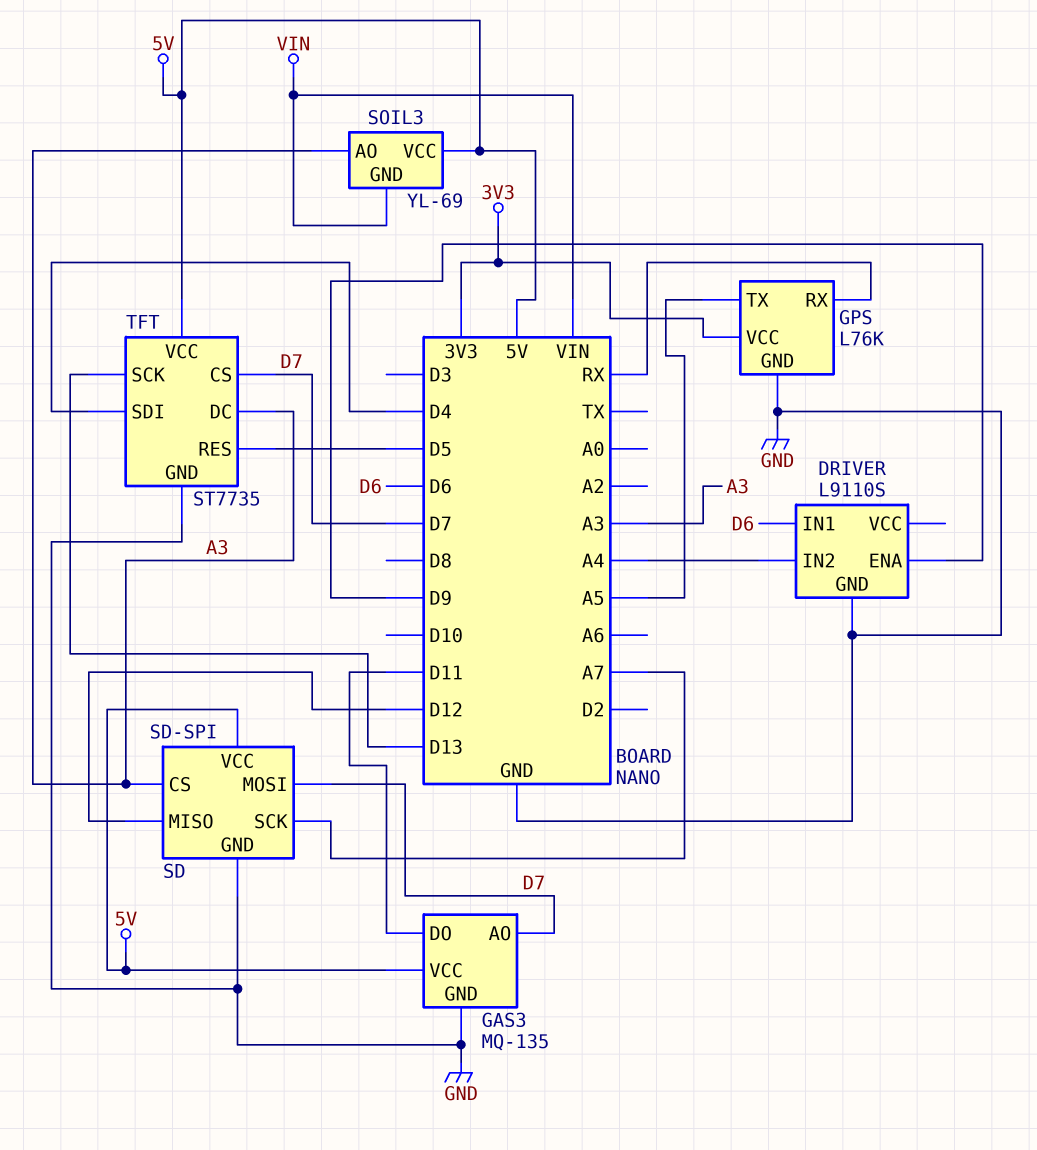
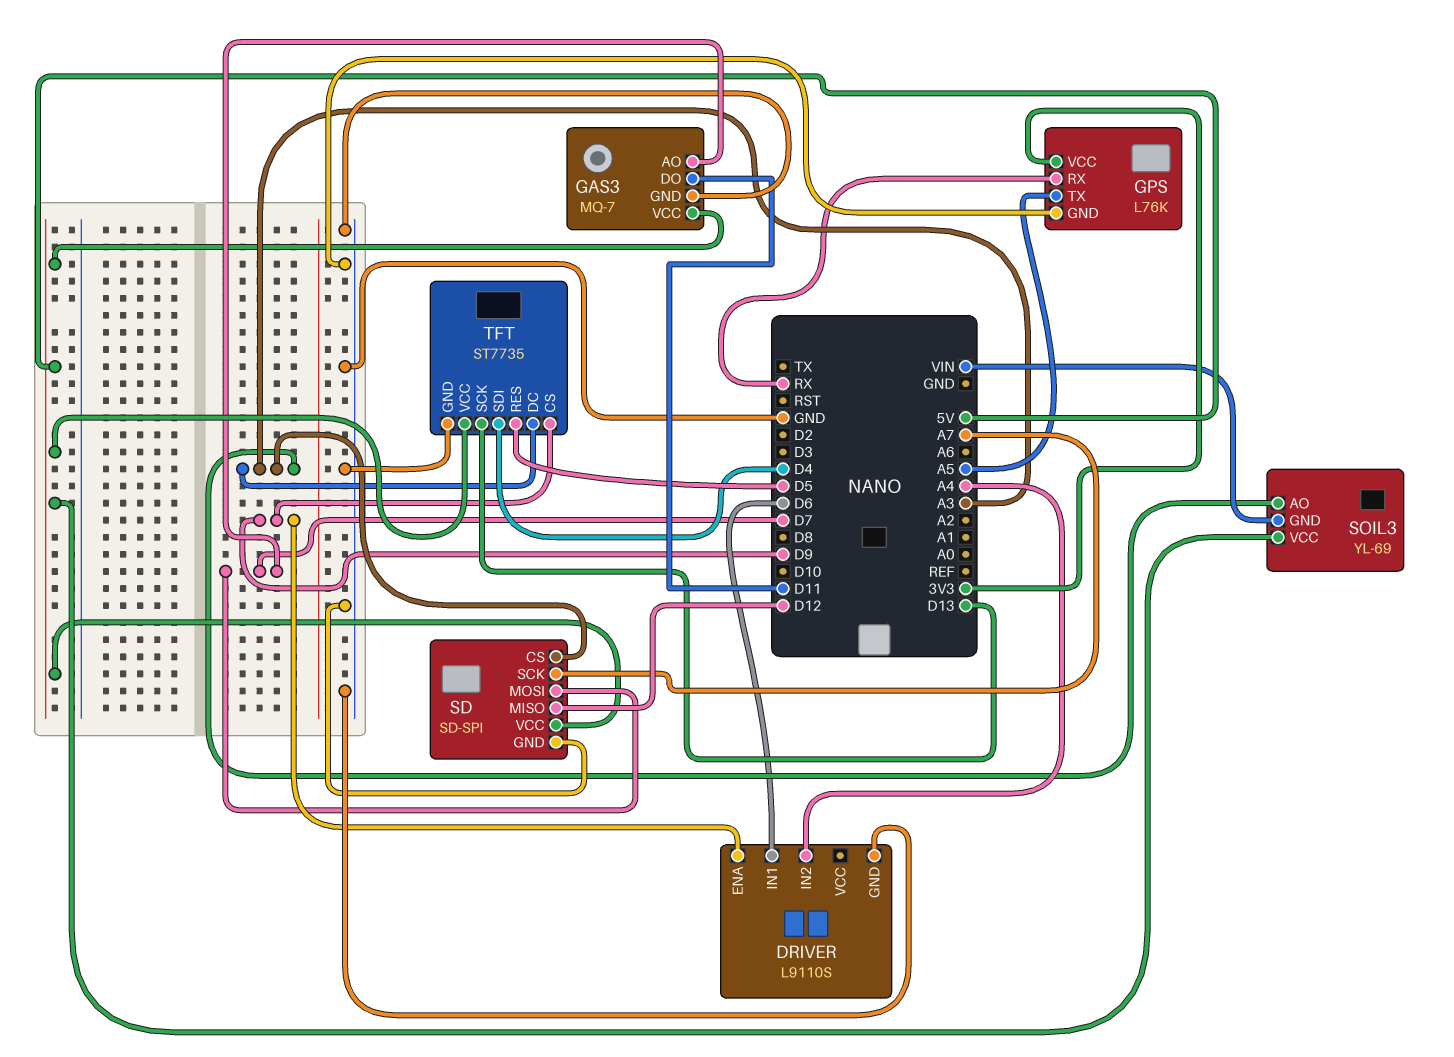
GAS3: MQ-135 -> MQ-7
TFT pin CS: D7 -> D9

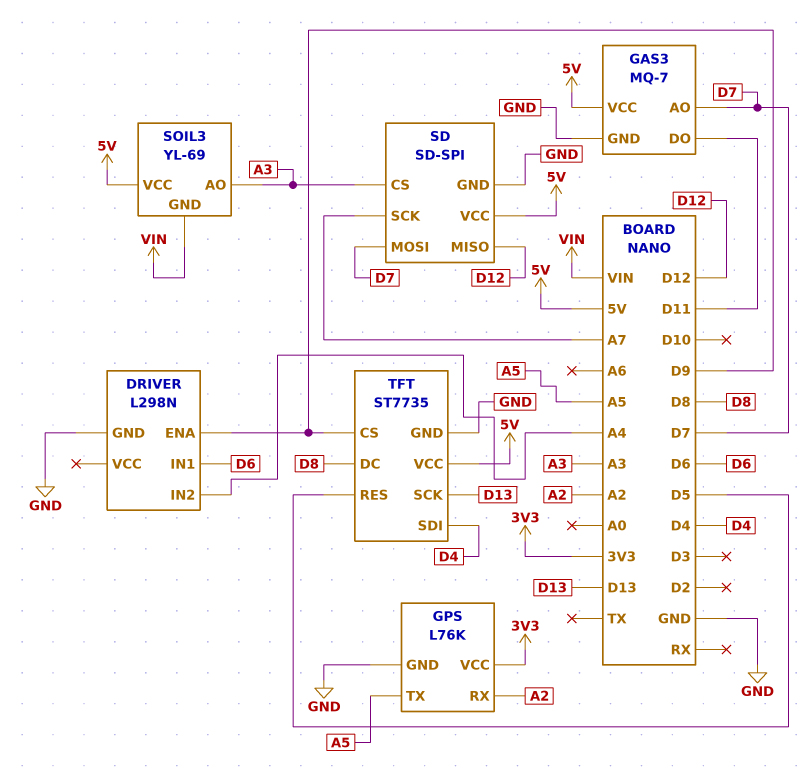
DRIVER: L9110S -> L298N
GPS pin RX: RX -> A2
TFT pin DC: A3 -> D8

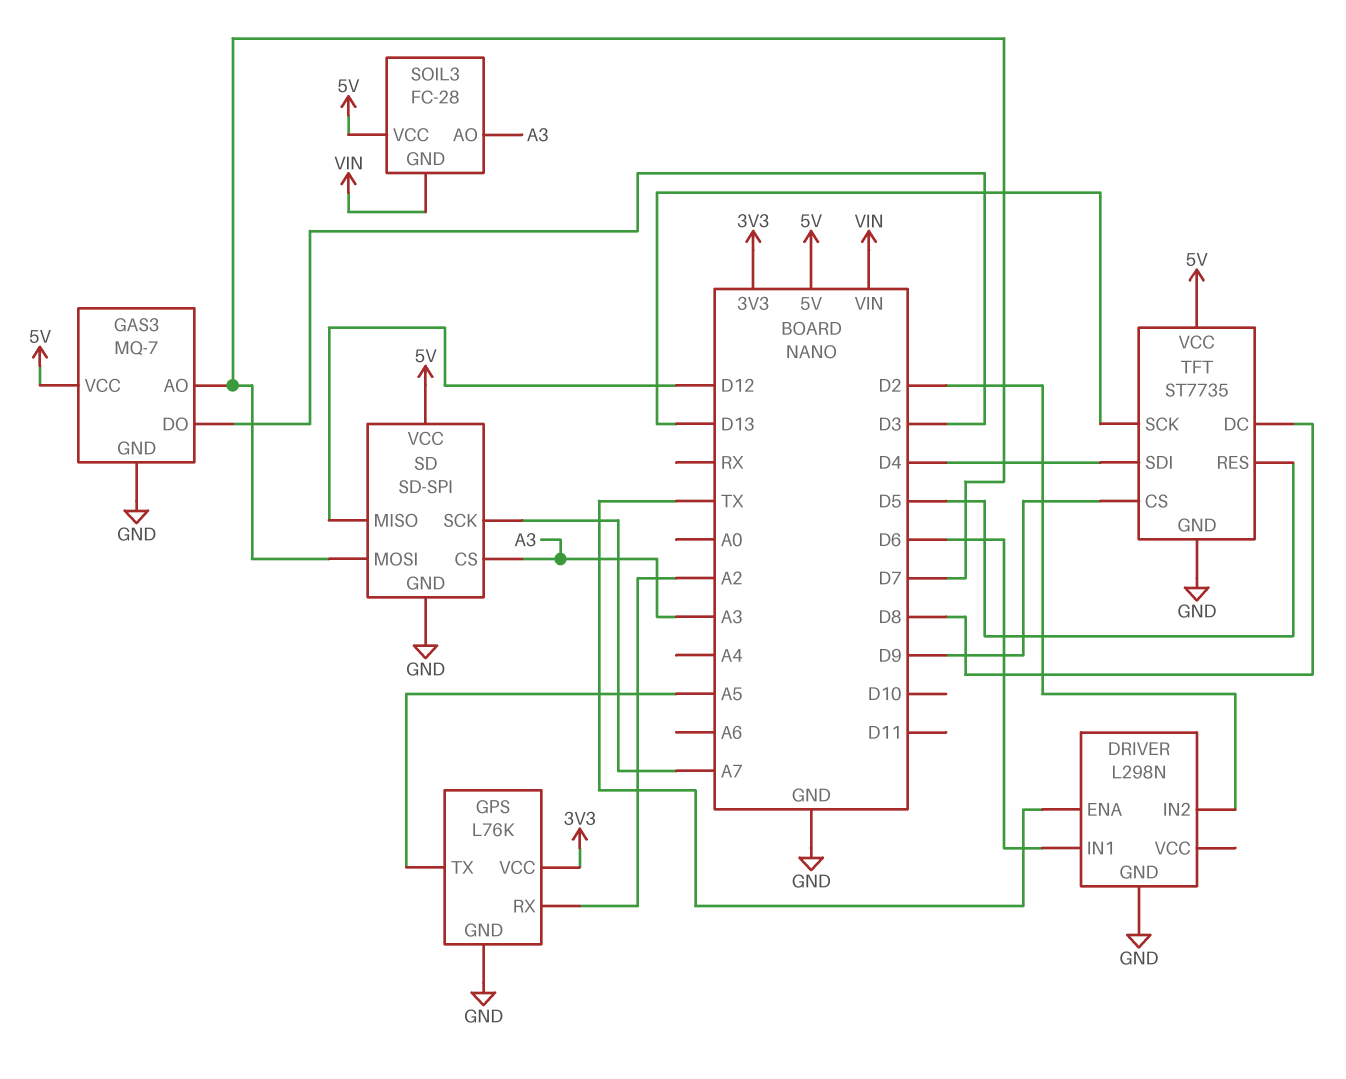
DRIVER pin ENA: D9 -> TX
DRIVER pin IN2: A4 -> D2
GAS3 pin DO: D11 -> D3
SOIL3: YL-69 -> FC-28

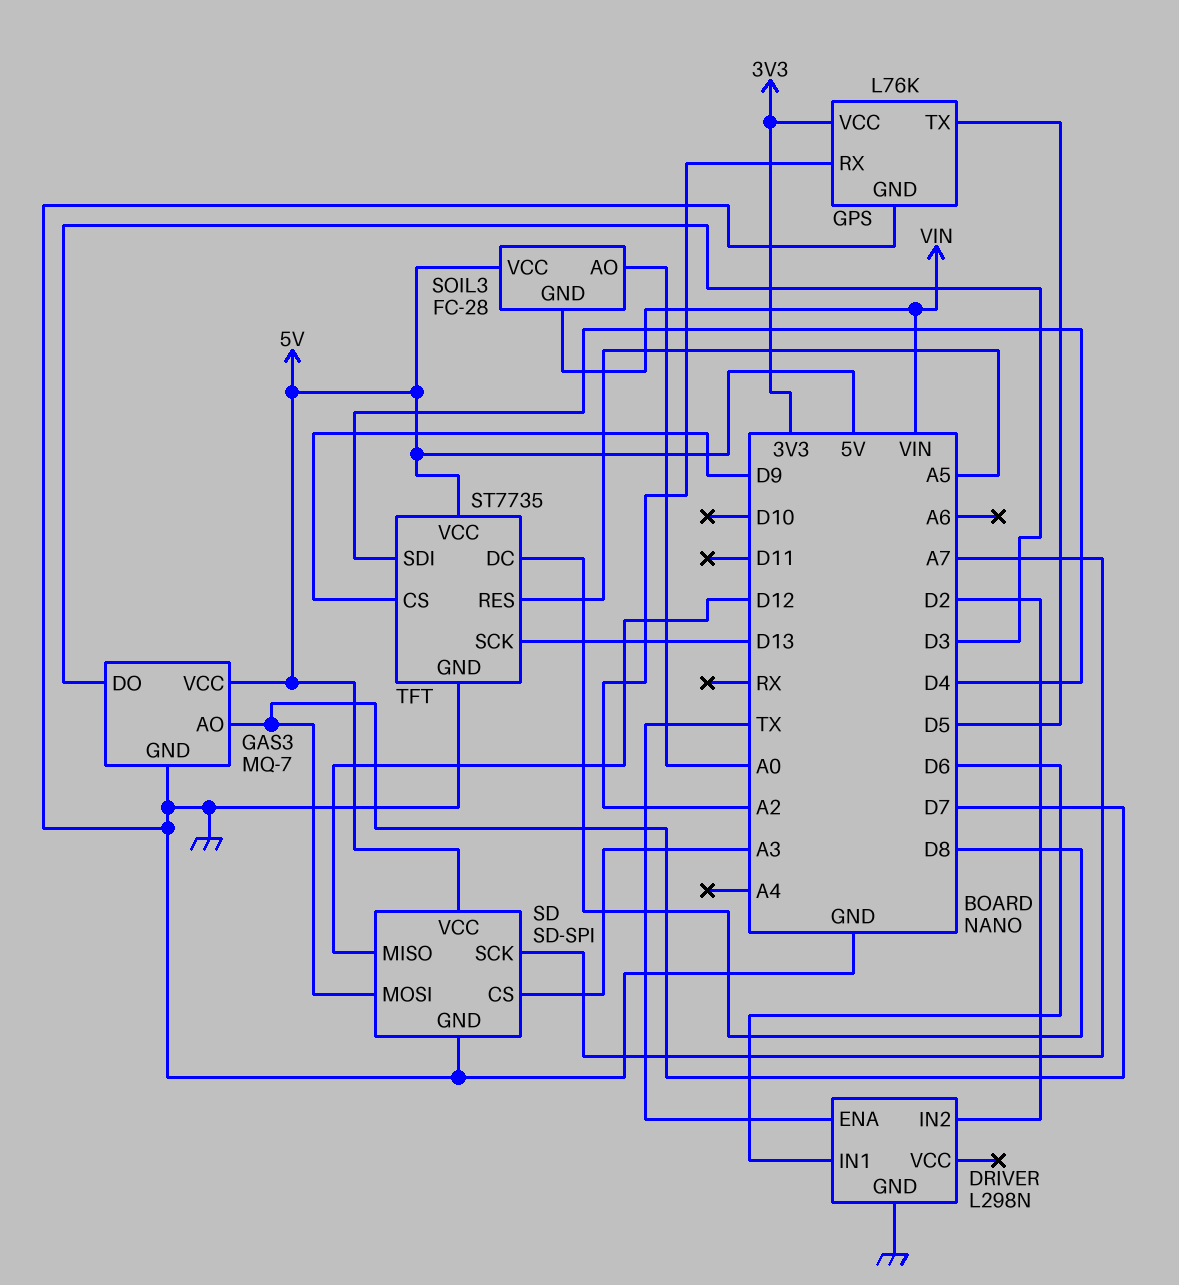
GPS pin TX: A5 -> D5
SOIL3 pin AO: A3 -> A0
TFT pin RES: D5 -> A5

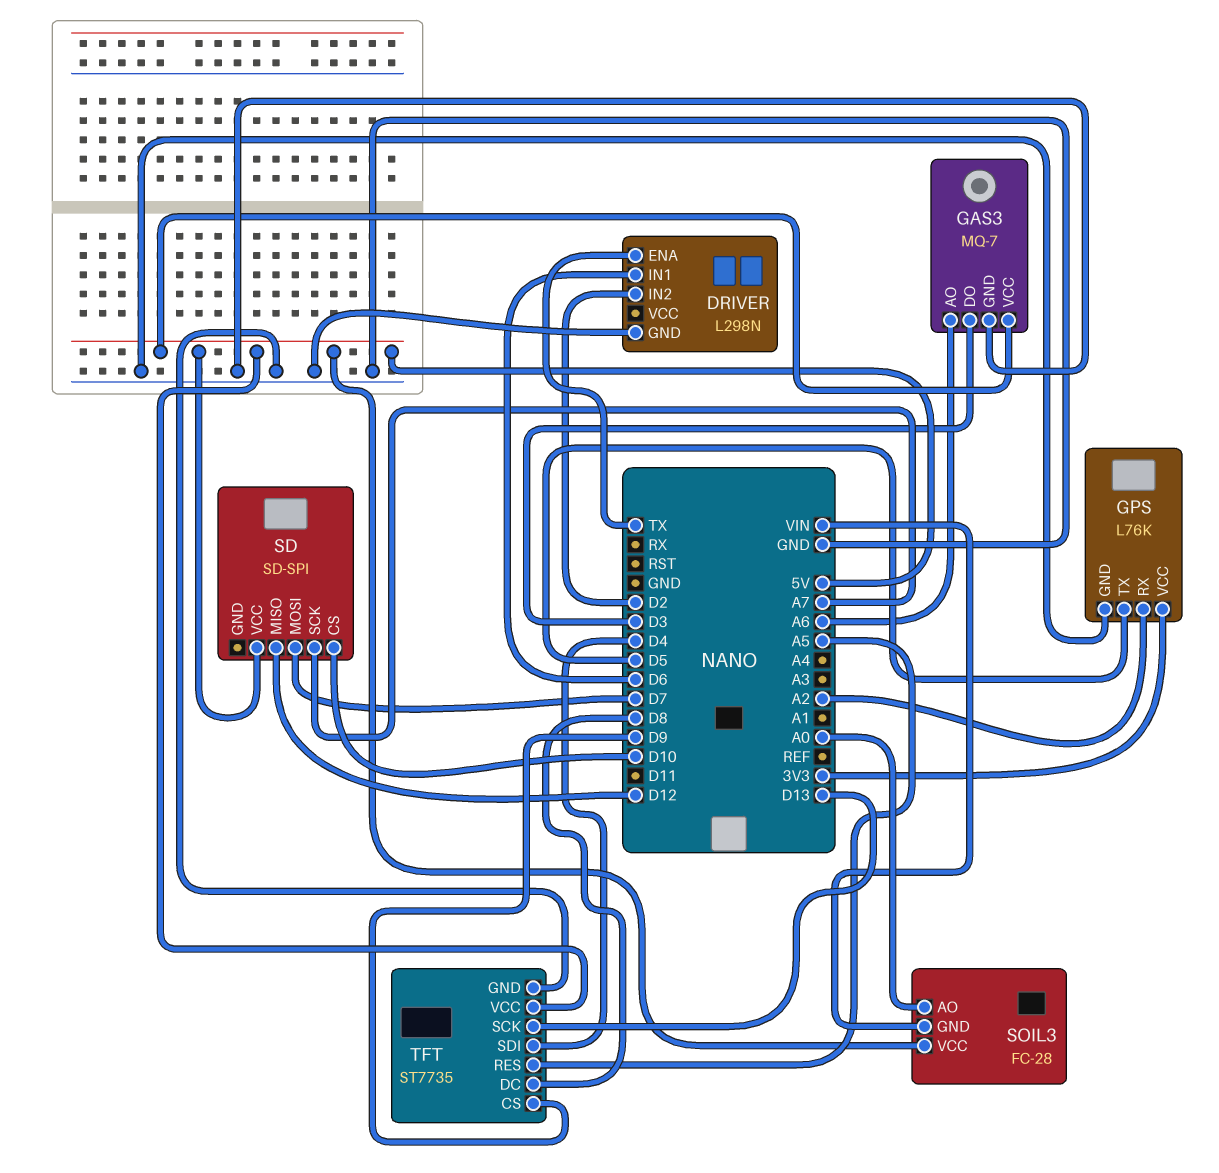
GAS3 pin AO: D7 -> A6
SD pin CS: A3 -> D10
SD pin GND: GND -> none

